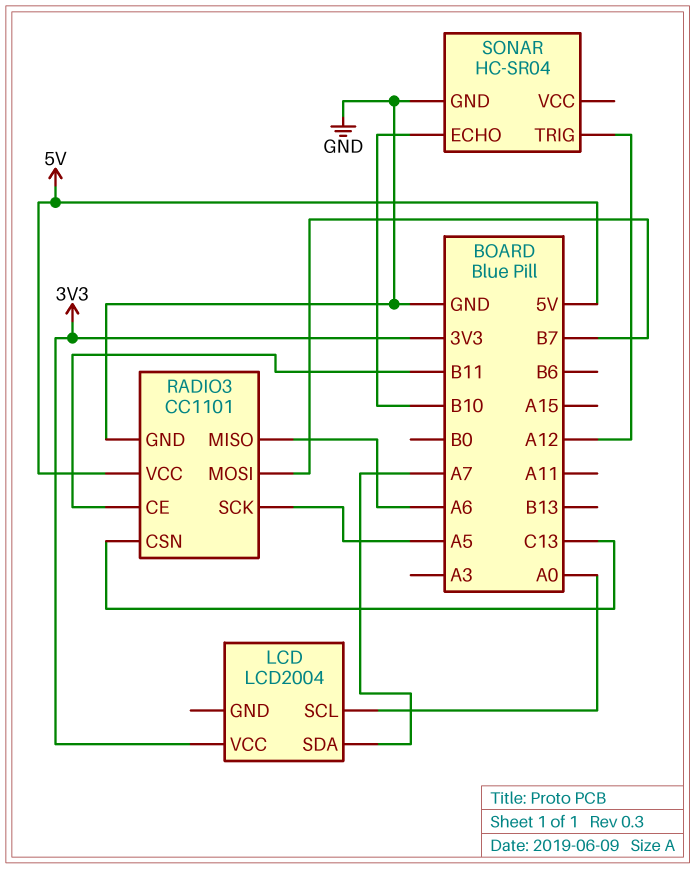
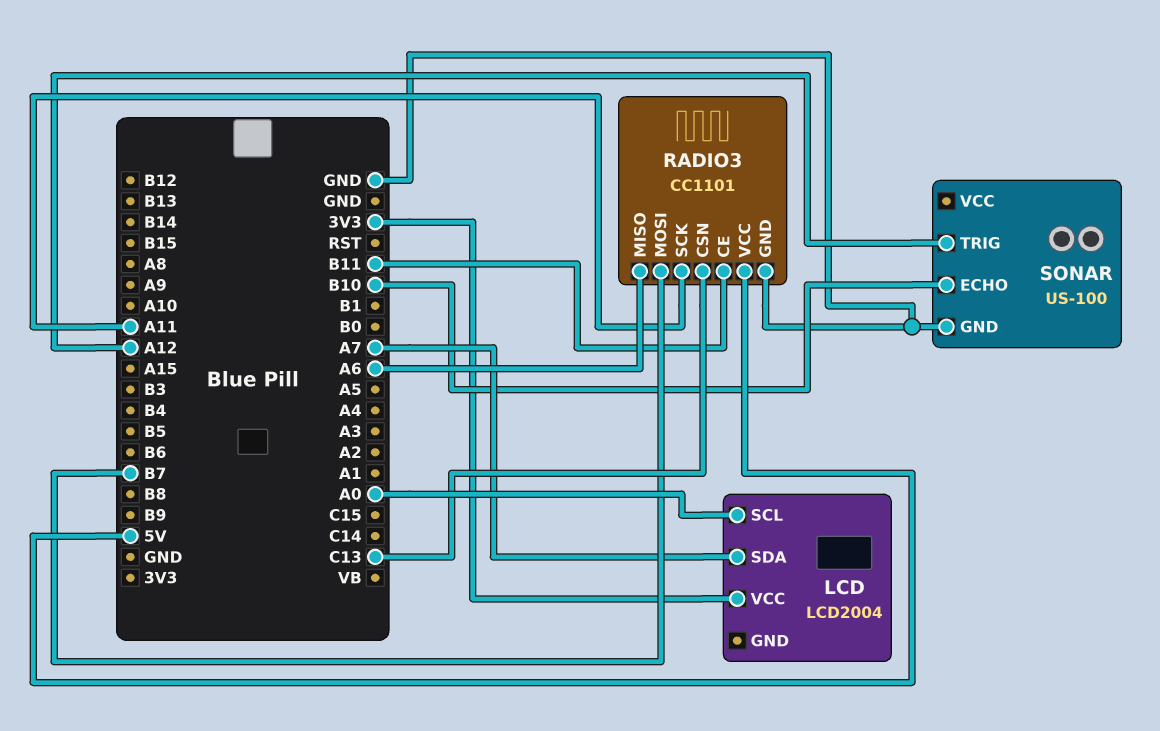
RADIO3 pin SCK: A5 -> A11
SONAR: HC-SR04 -> US-100

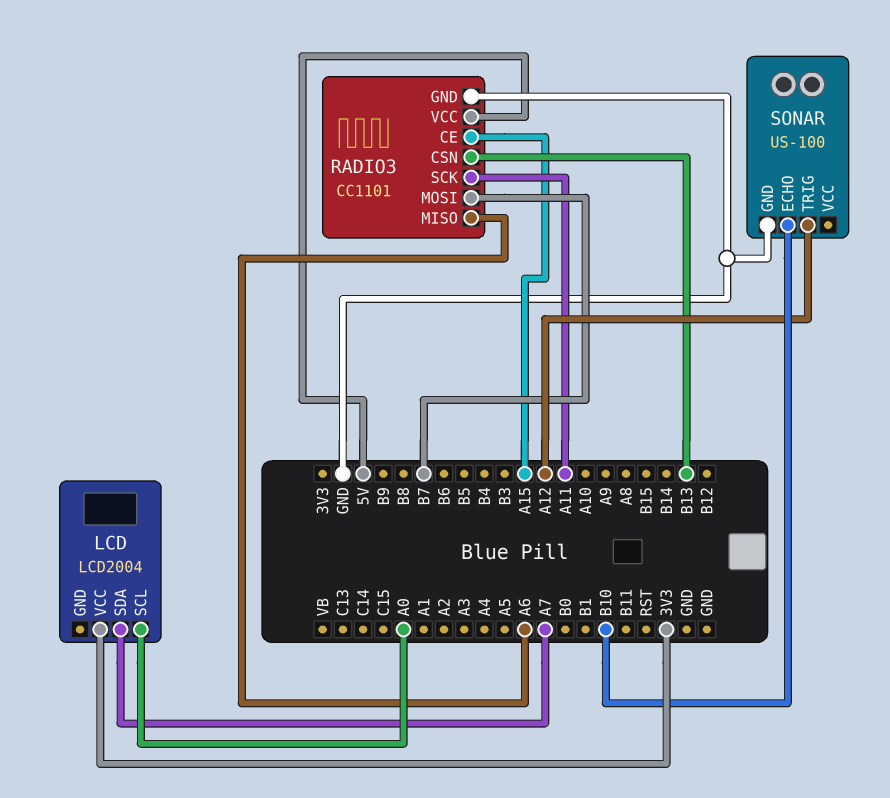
RADIO3 pin CE: B11 -> A15
RADIO3 pin CSN: C13 -> B13

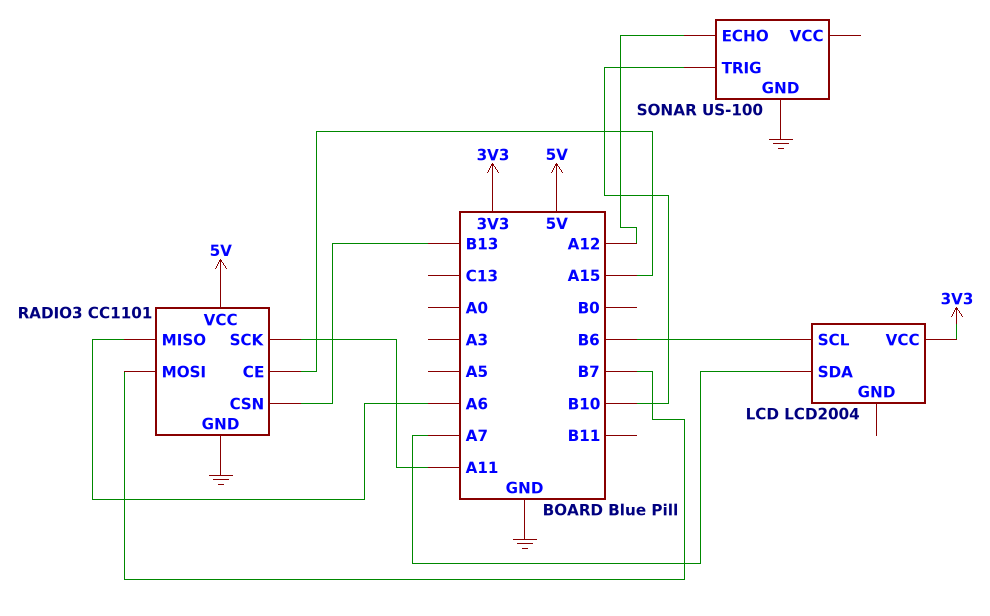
LCD pin SCL: A0 -> B6
SONAR pin ECHO: B10 -> A12
SONAR pin TRIG: A12 -> B10

